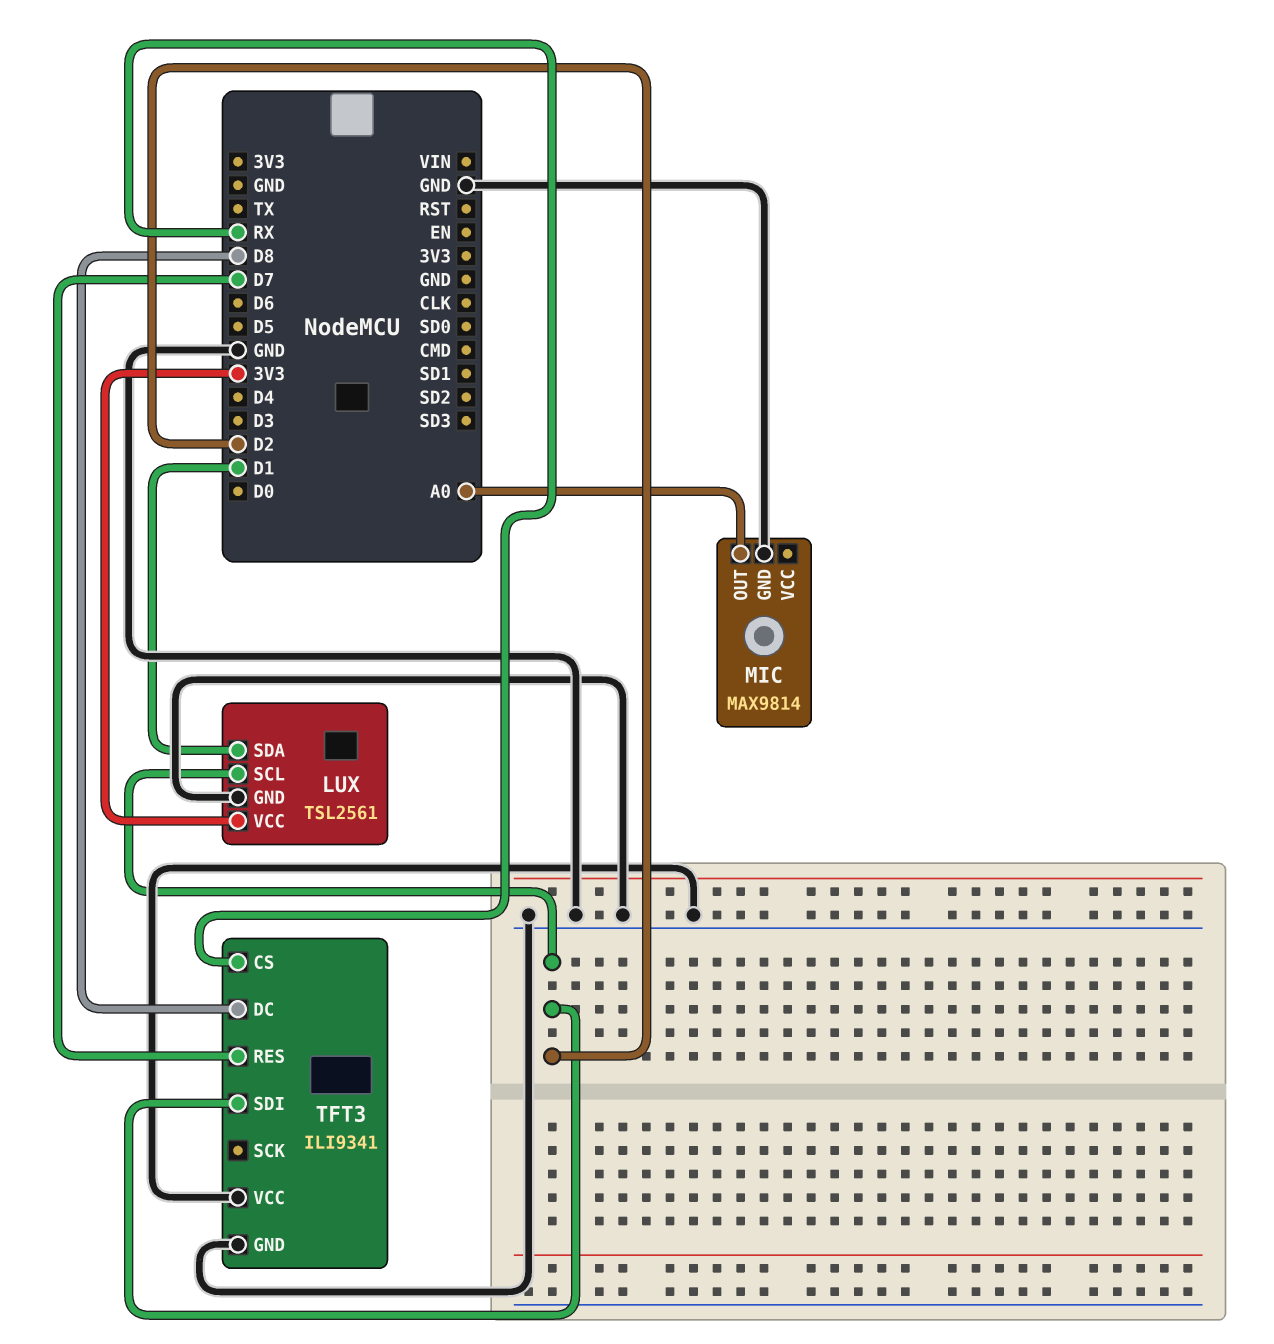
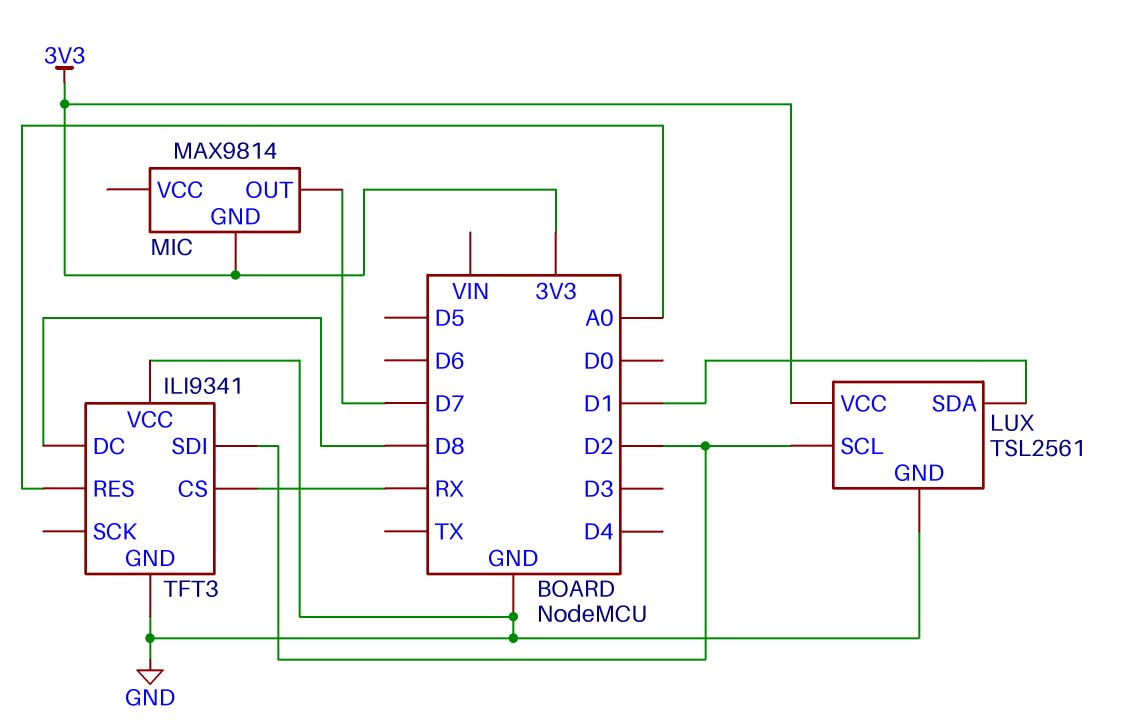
MIC pin GND: GND -> 3V3
MIC pin OUT: A0 -> D7
TFT3 pin RES: D7 -> A0

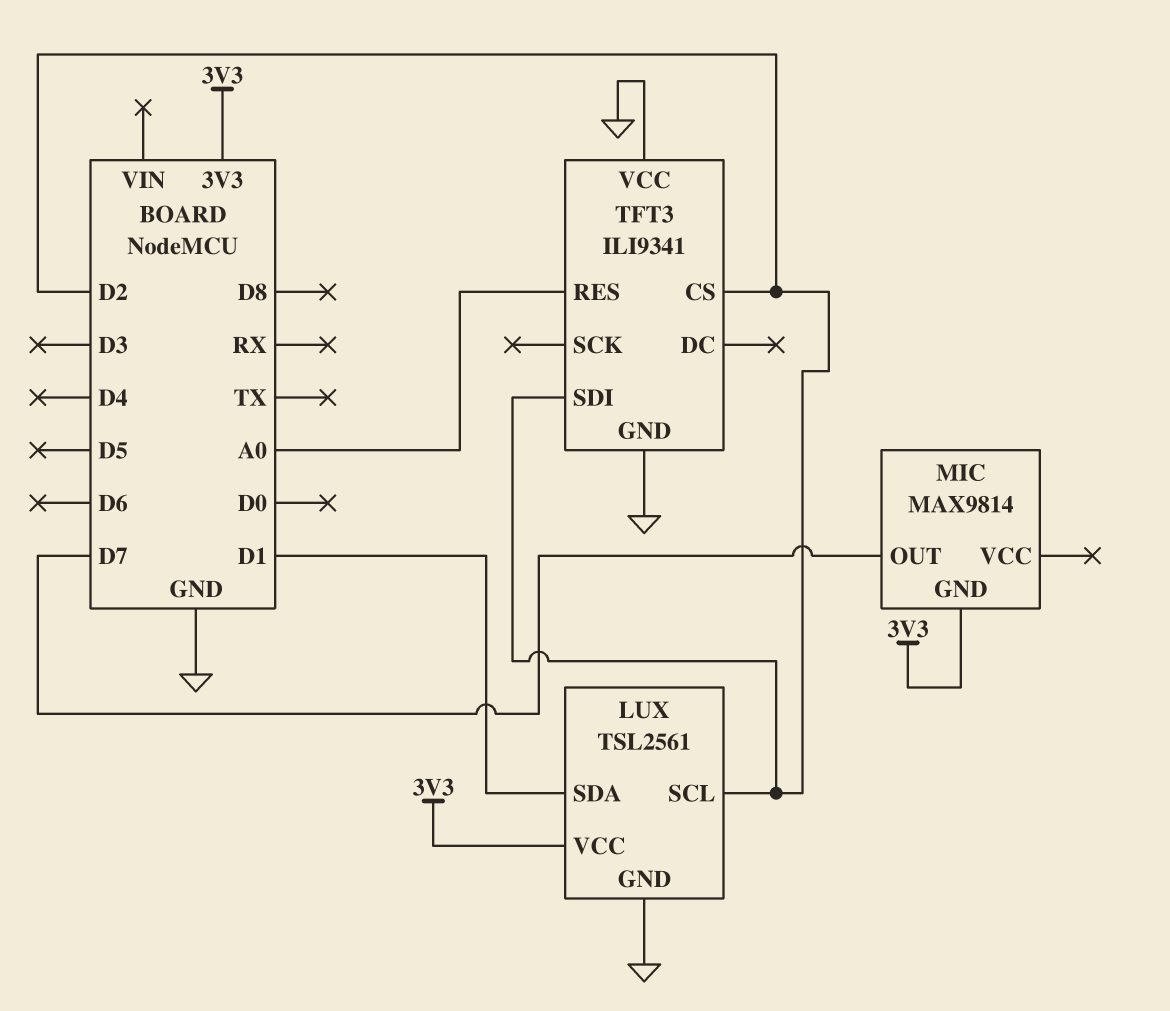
TFT3 pin CS: RX -> D2
TFT3 pin DC: D8 -> none

